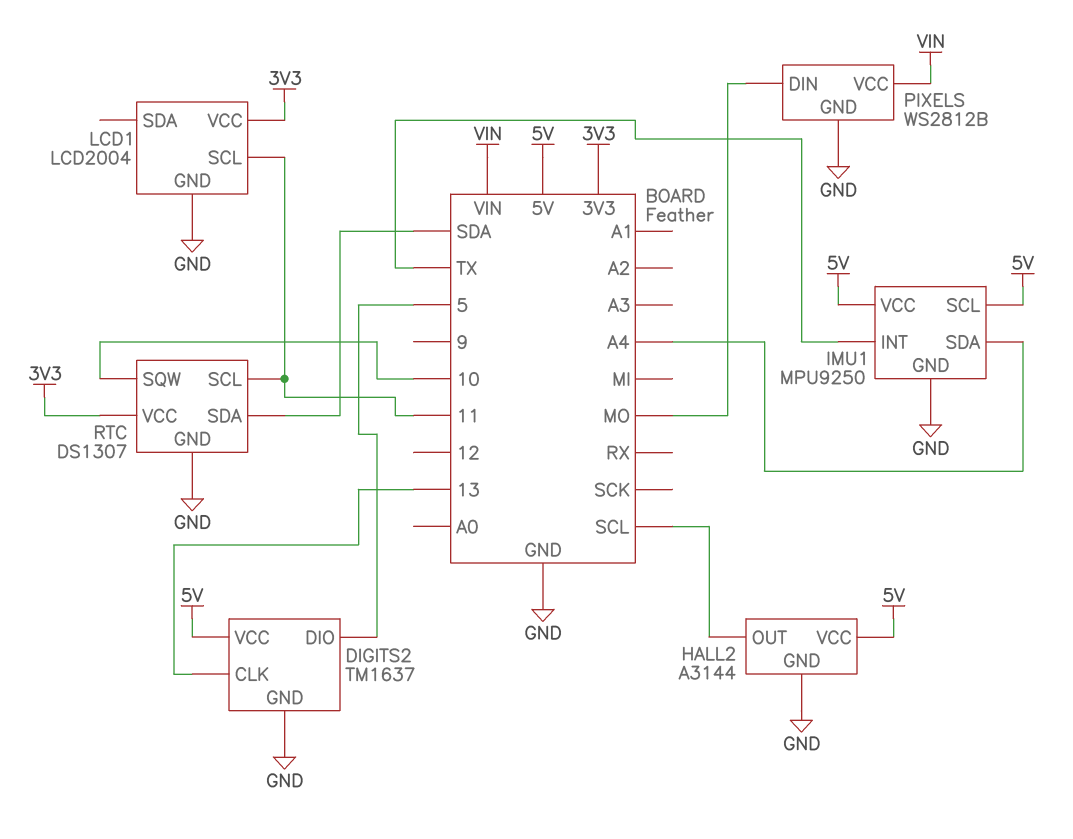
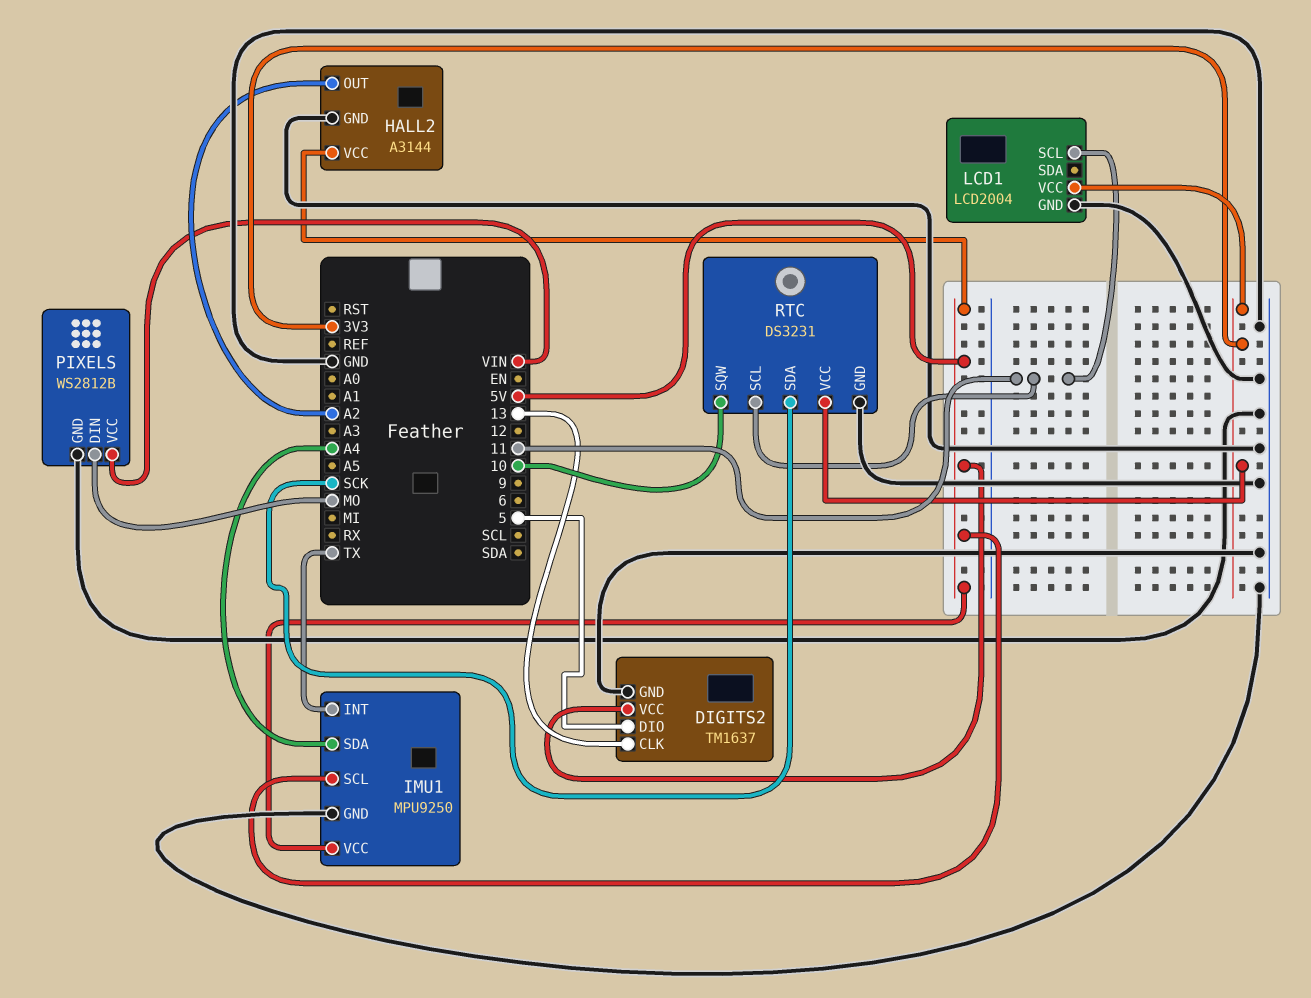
HALL2 pin OUT: SCL -> A2
RTC: DS1307 -> DS3231
RTC pin SDA: SDA -> SCK

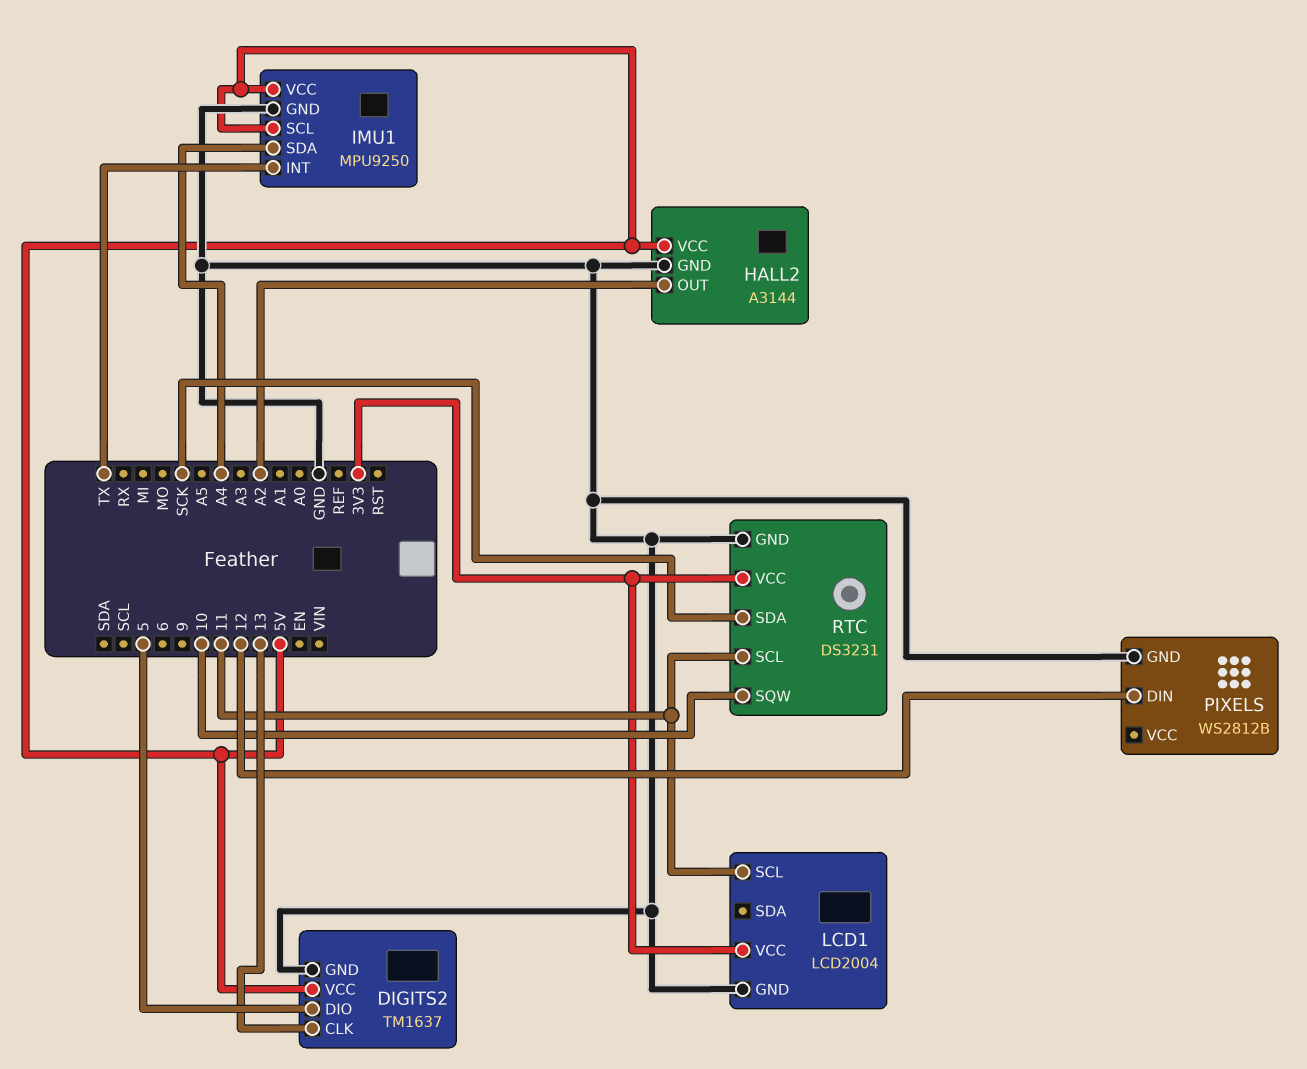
PIXELS pin DIN: MO -> 12
PIXELS pin VCC: VIN -> none

